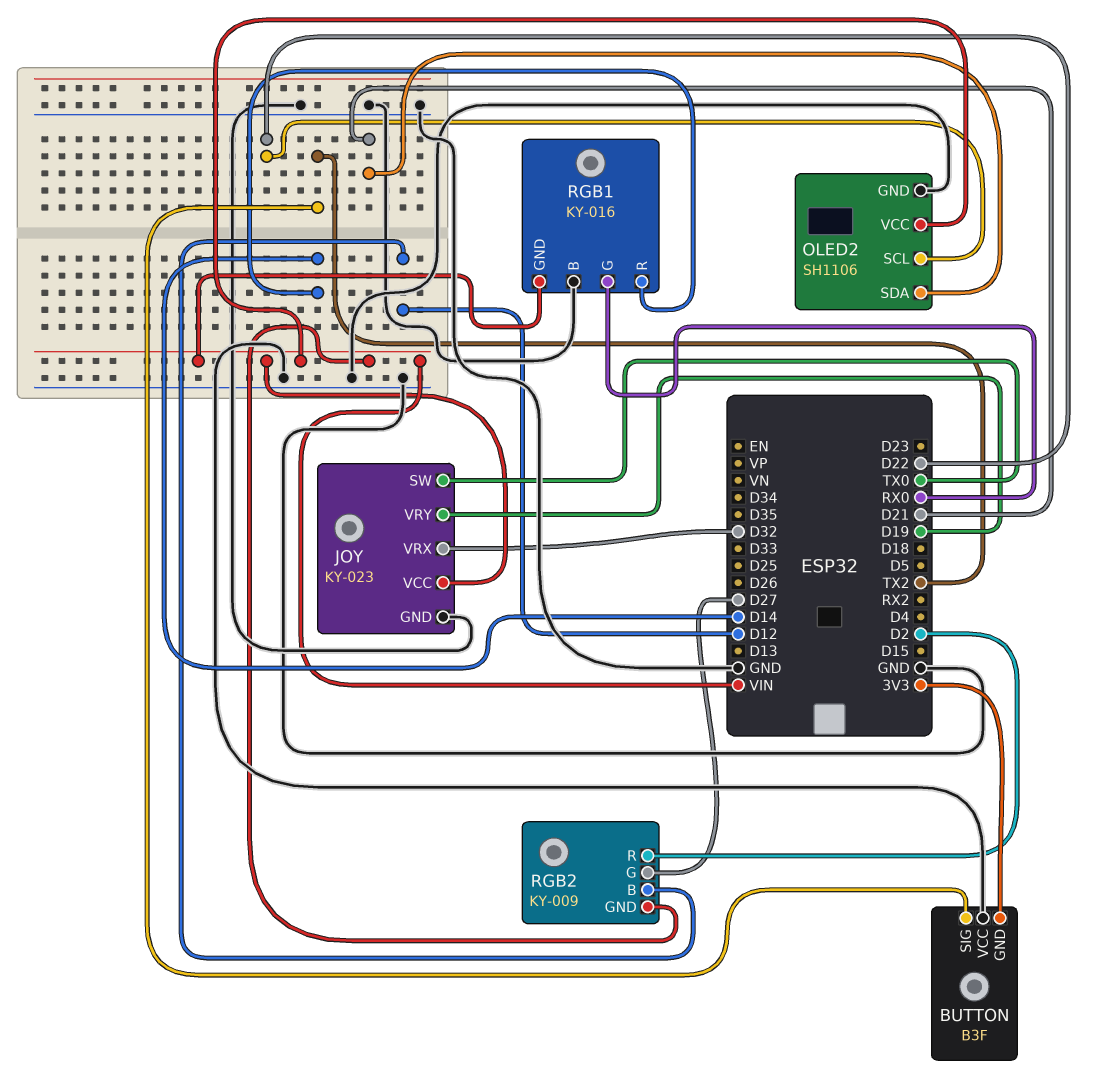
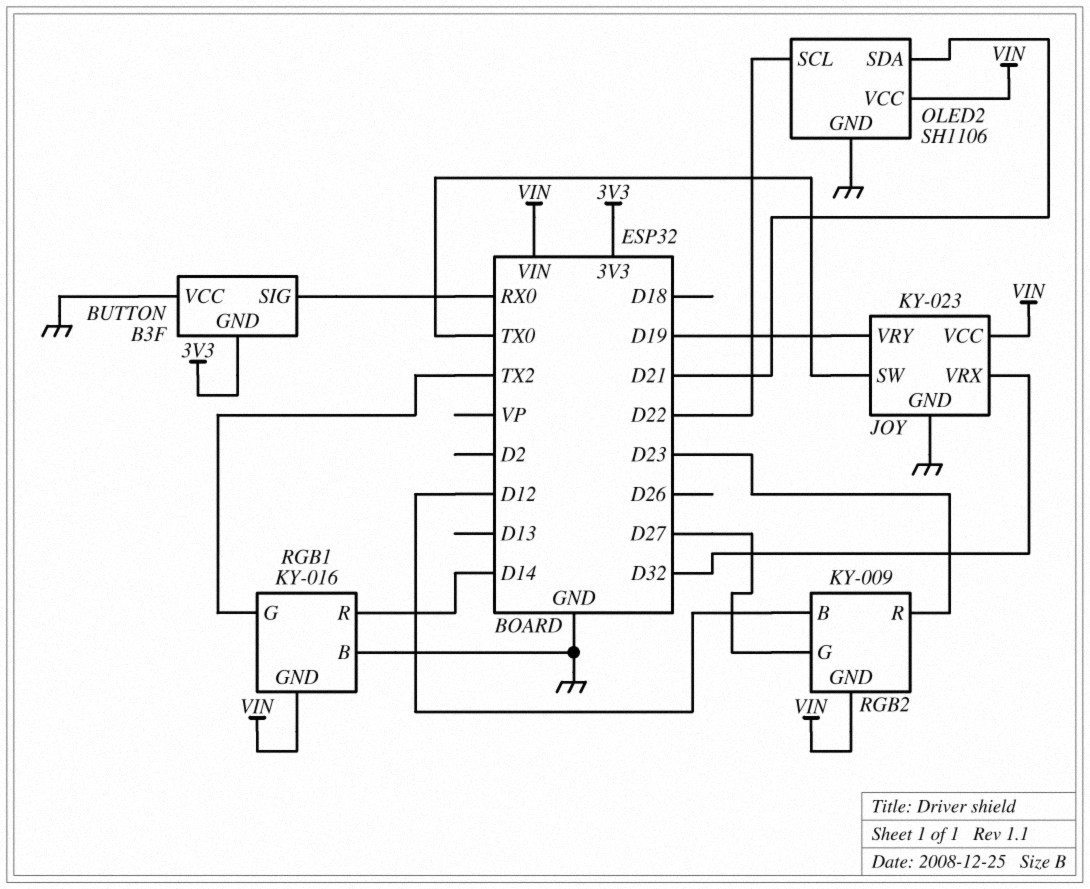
BUTTON pin SIG: TX2 -> RX0
RGB1 pin G: RX0 -> TX2
RGB2 pin R: D2 -> D23

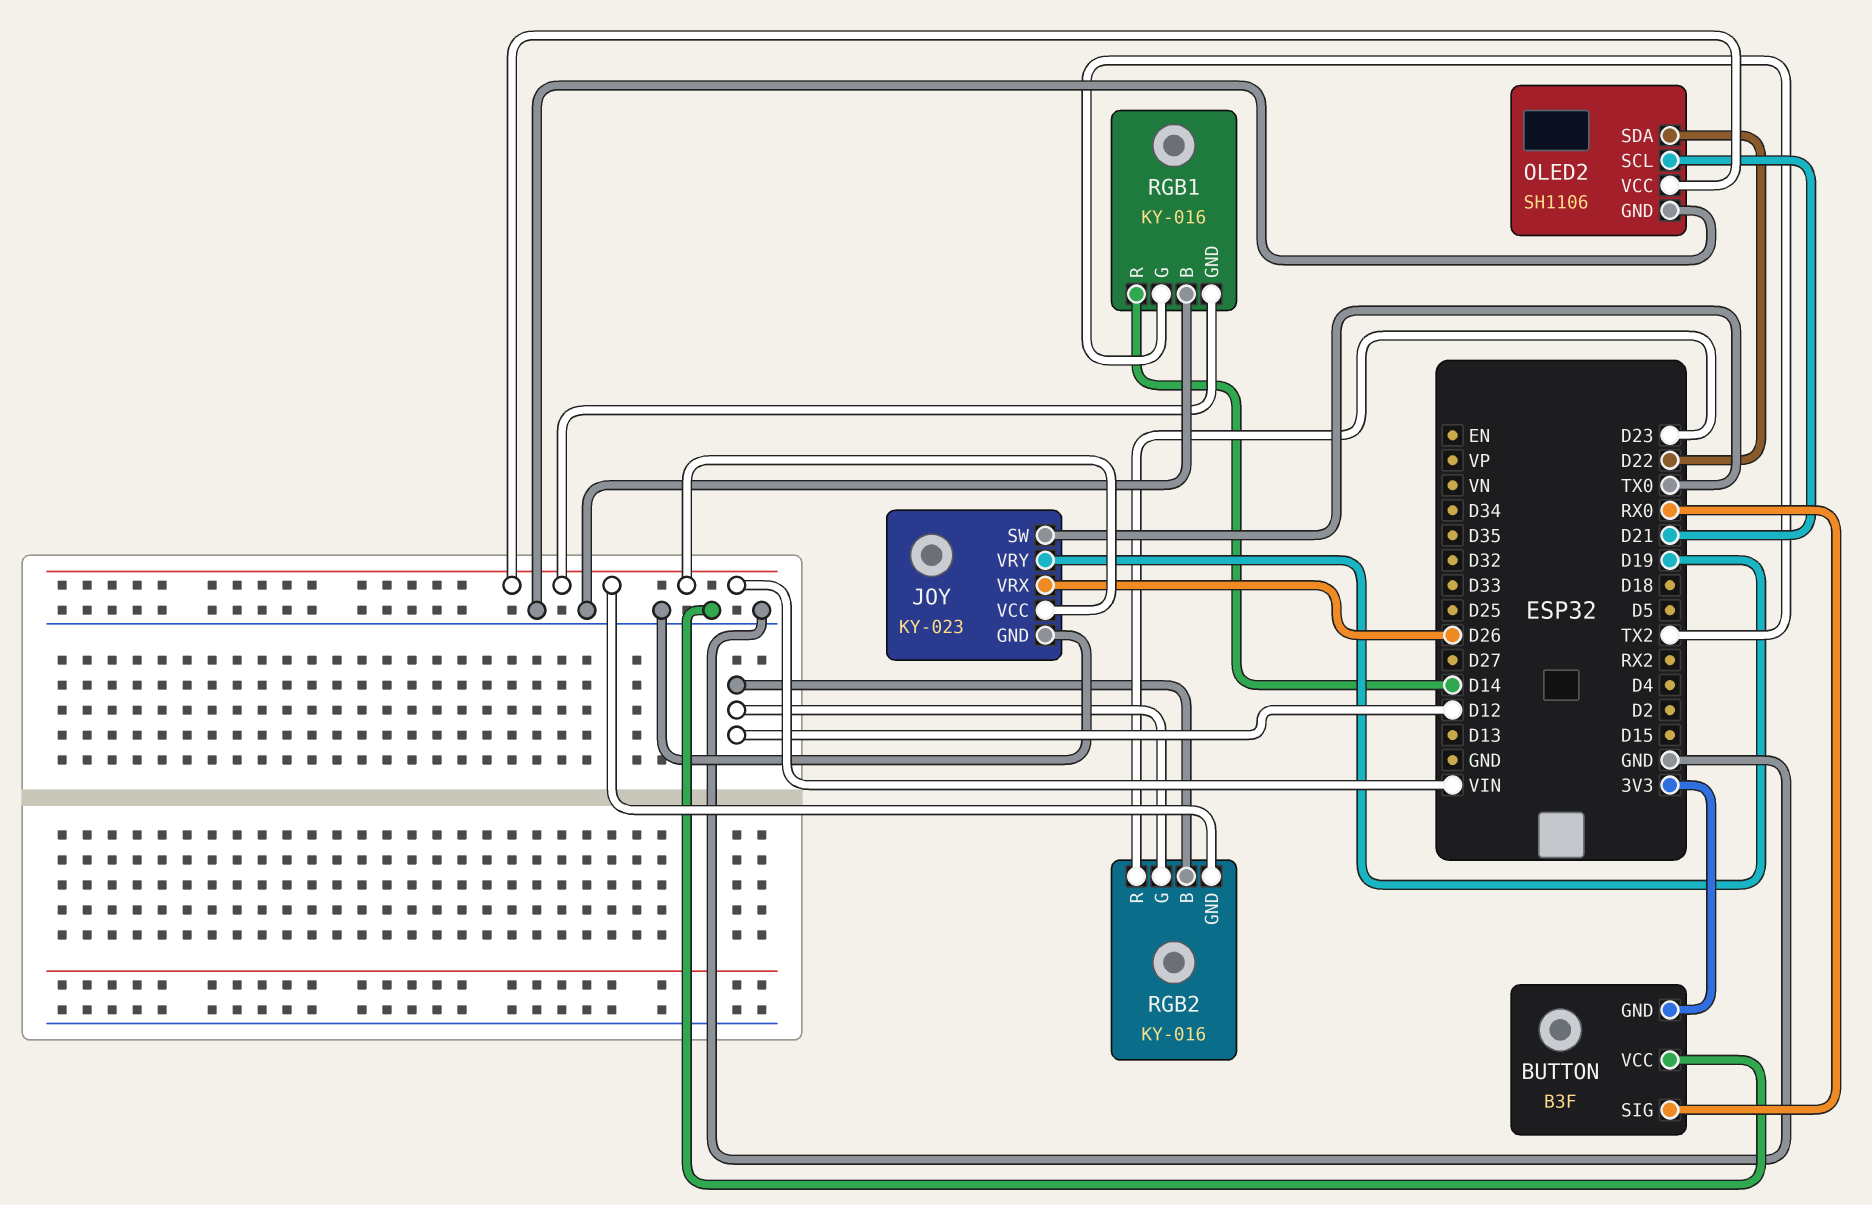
JOY pin VRX: D32 -> D26
OLED2 pin SCL: D22 -> D21
OLED2 pin SDA: D21 -> D22
RGB2: KY-009 -> KY-016
RGB2 pin G: D27 -> D12

